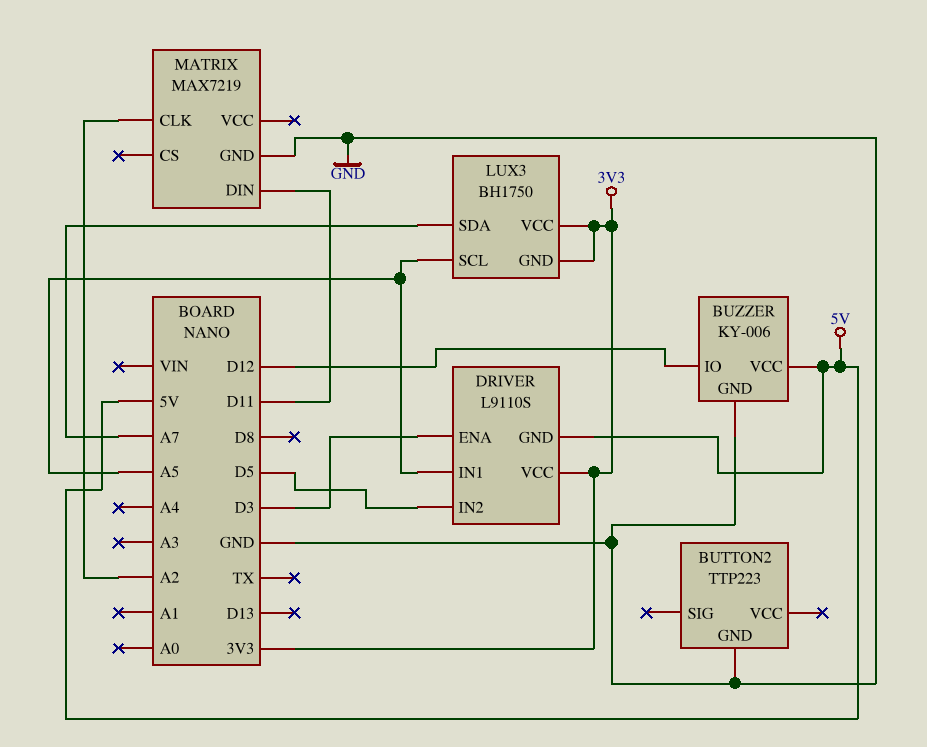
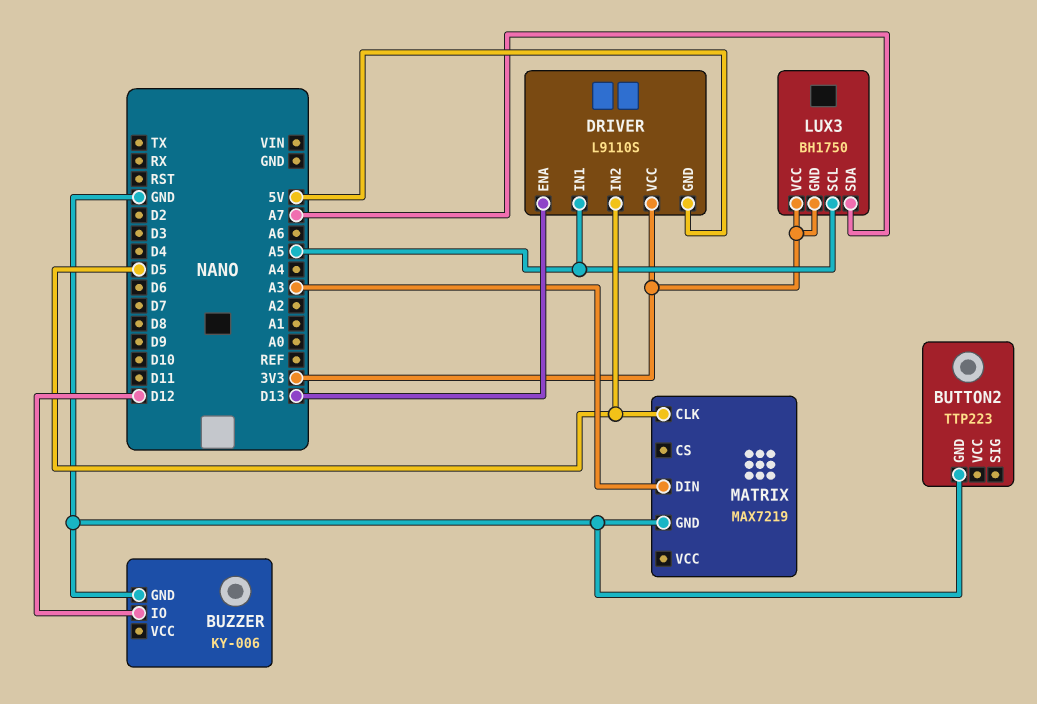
BUZZER pin VCC: 5V -> none
DRIVER pin ENA: D3 -> D13
MATRIX pin CLK: A2 -> D5
MATRIX pin DIN: D11 -> A3

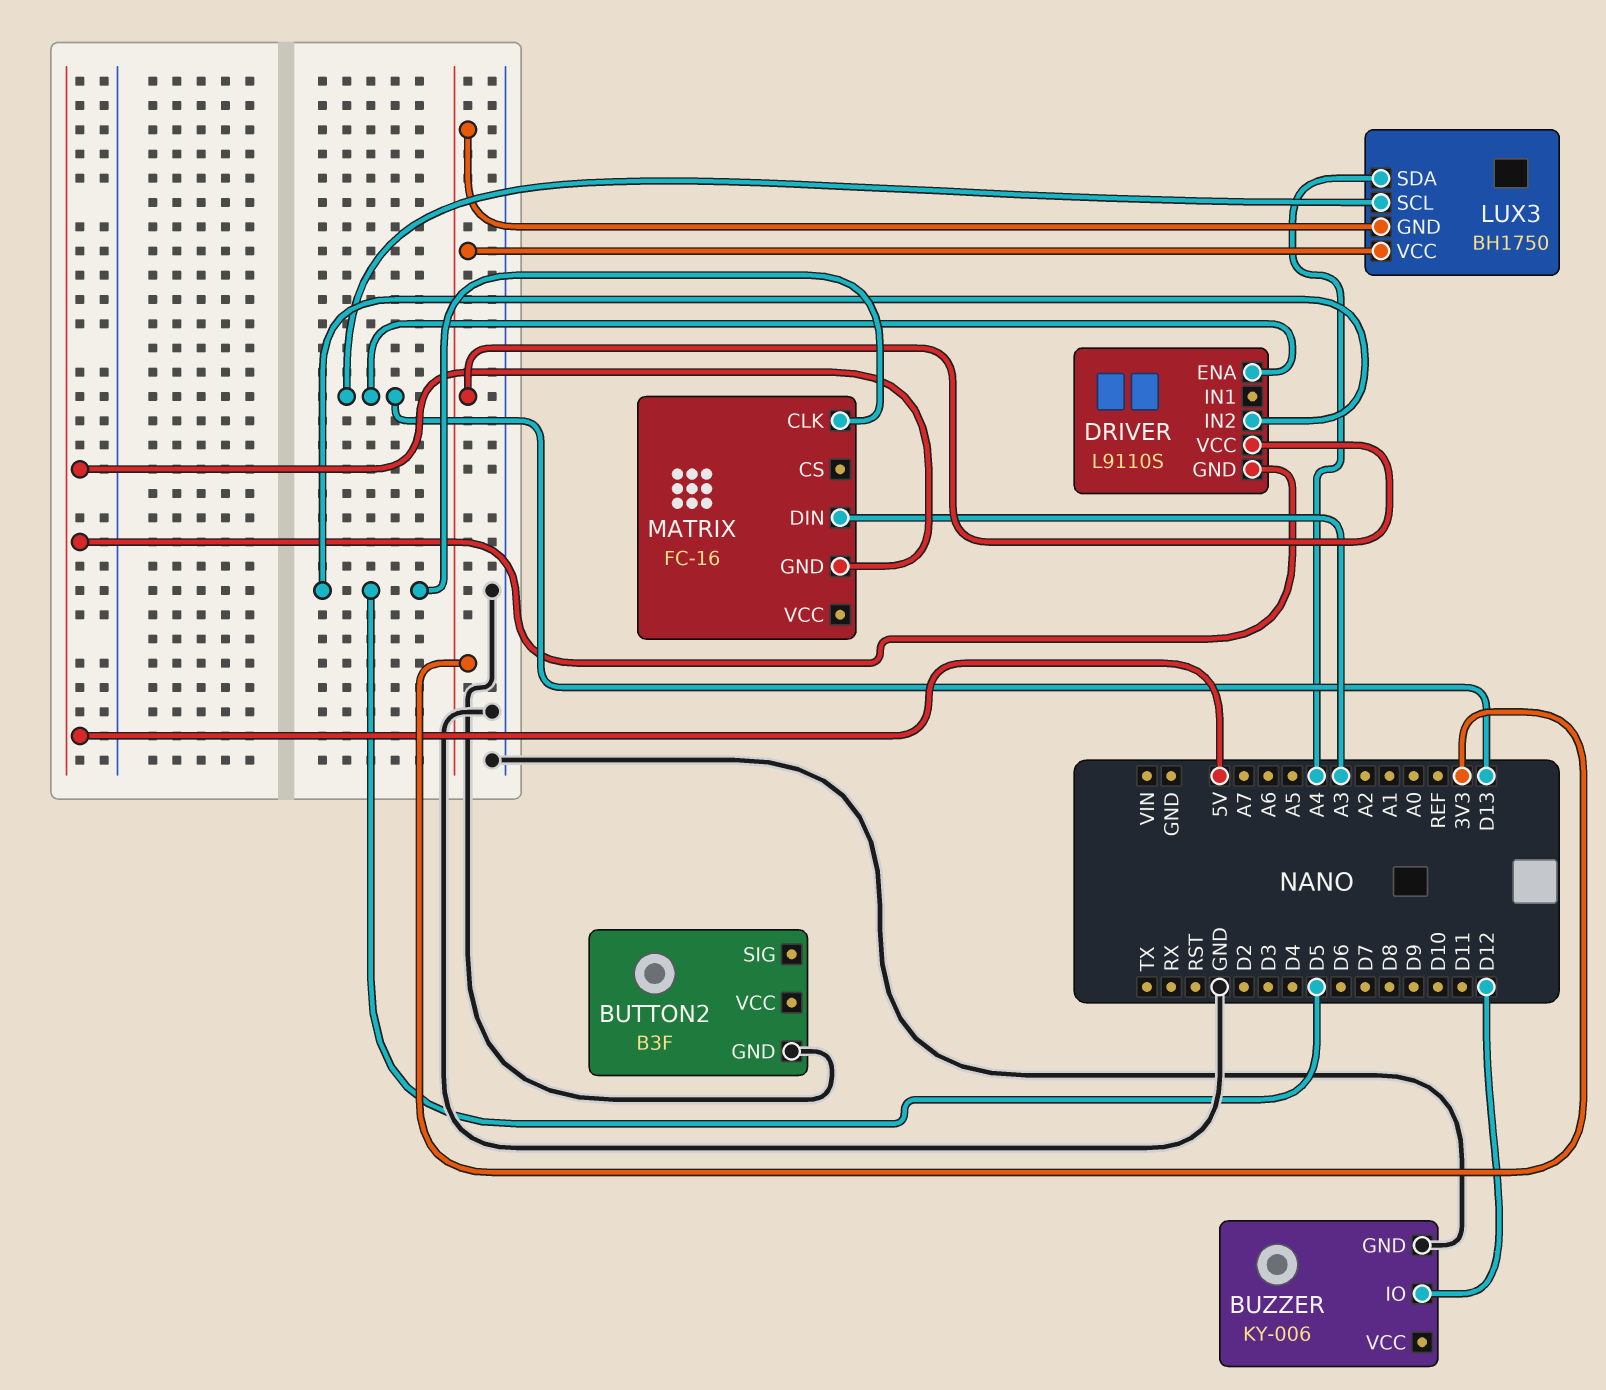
BUTTON2: TTP223 -> B3F
DRIVER pin IN1: A5 -> none
LUX3 pin SCL: A5 -> D13
LUX3 pin SDA: A7 -> A4
MATRIX: MAX7219 -> FC-16
MATRIX pin GND: GND -> 5V

